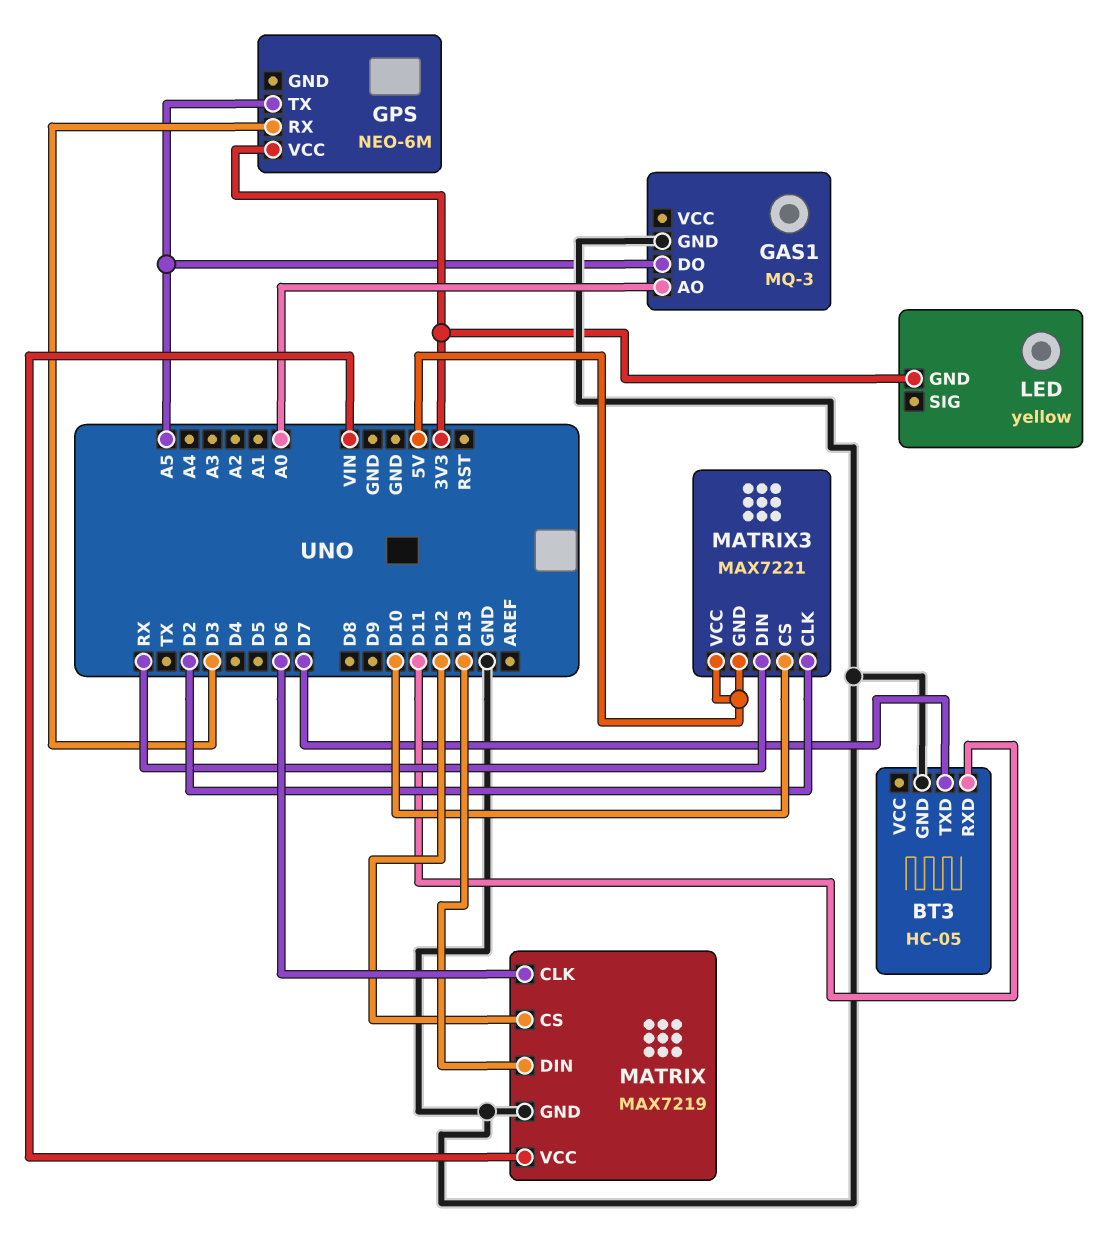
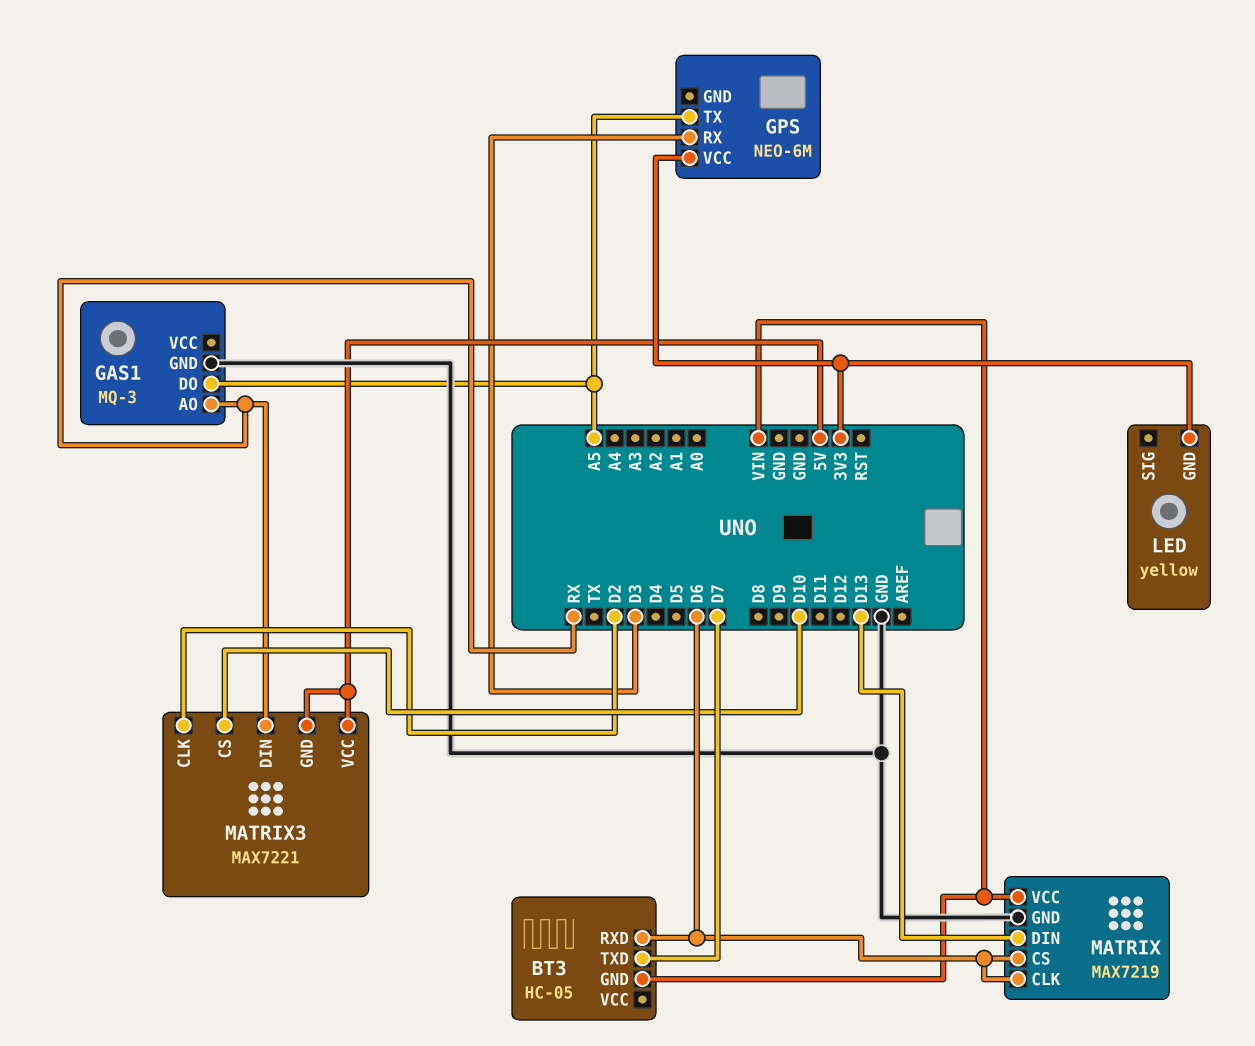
BT3 pin GND: GND -> VIN
BT3 pin RXD: D11 -> D6
GAS1 pin AO: A0 -> RX
MATRIX pin CS: D12 -> D6

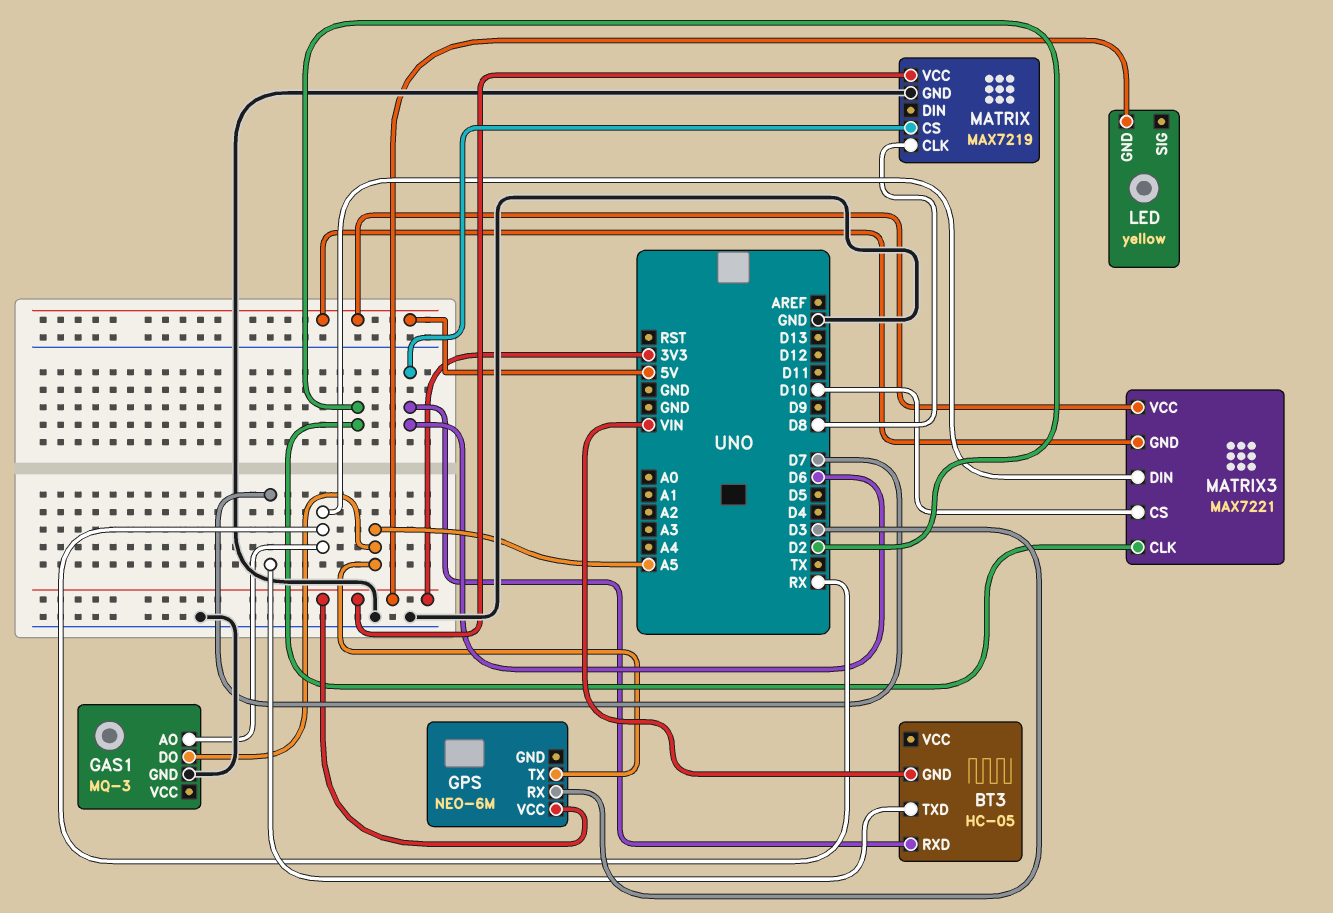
MATRIX pin CLK: D6 -> D8
MATRIX pin DIN: D13 -> none
MATRIX pin VCC: VIN -> 3V3

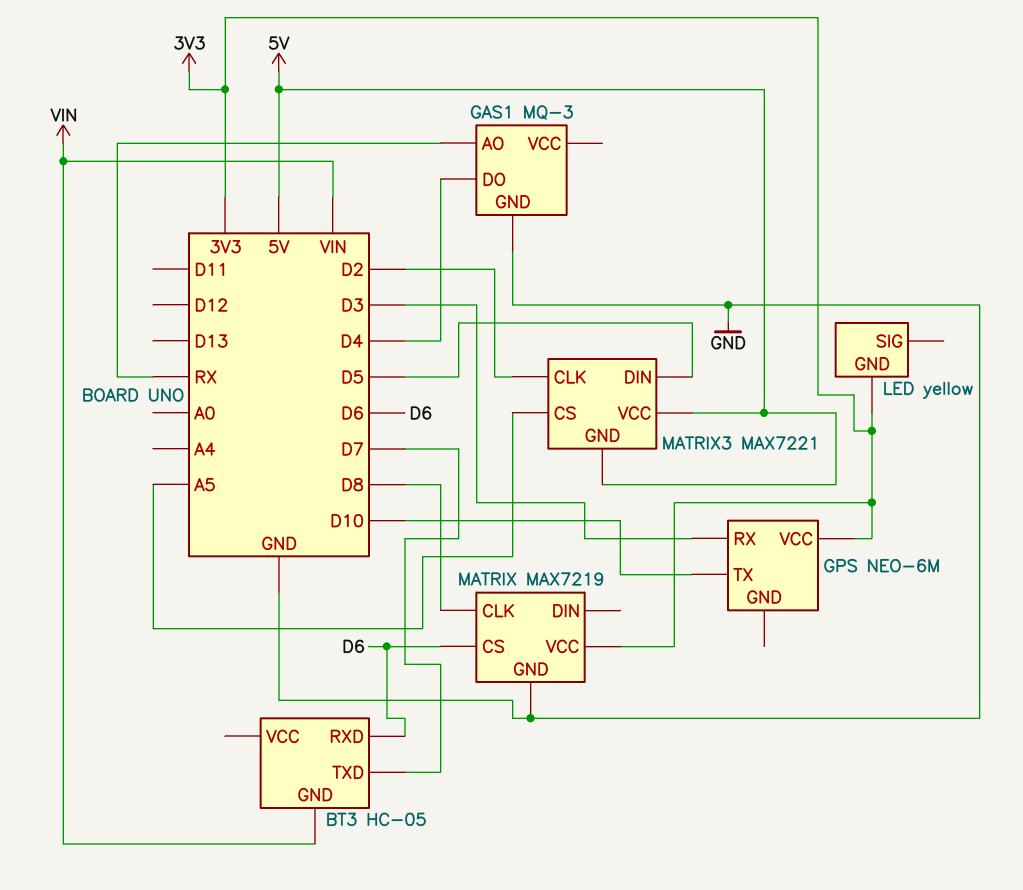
GAS1 pin DO: A5 -> D4
GPS pin TX: A5 -> D10
MATRIX3 pin CS: D10 -> A5
MATRIX3 pin DIN: RX -> D5

